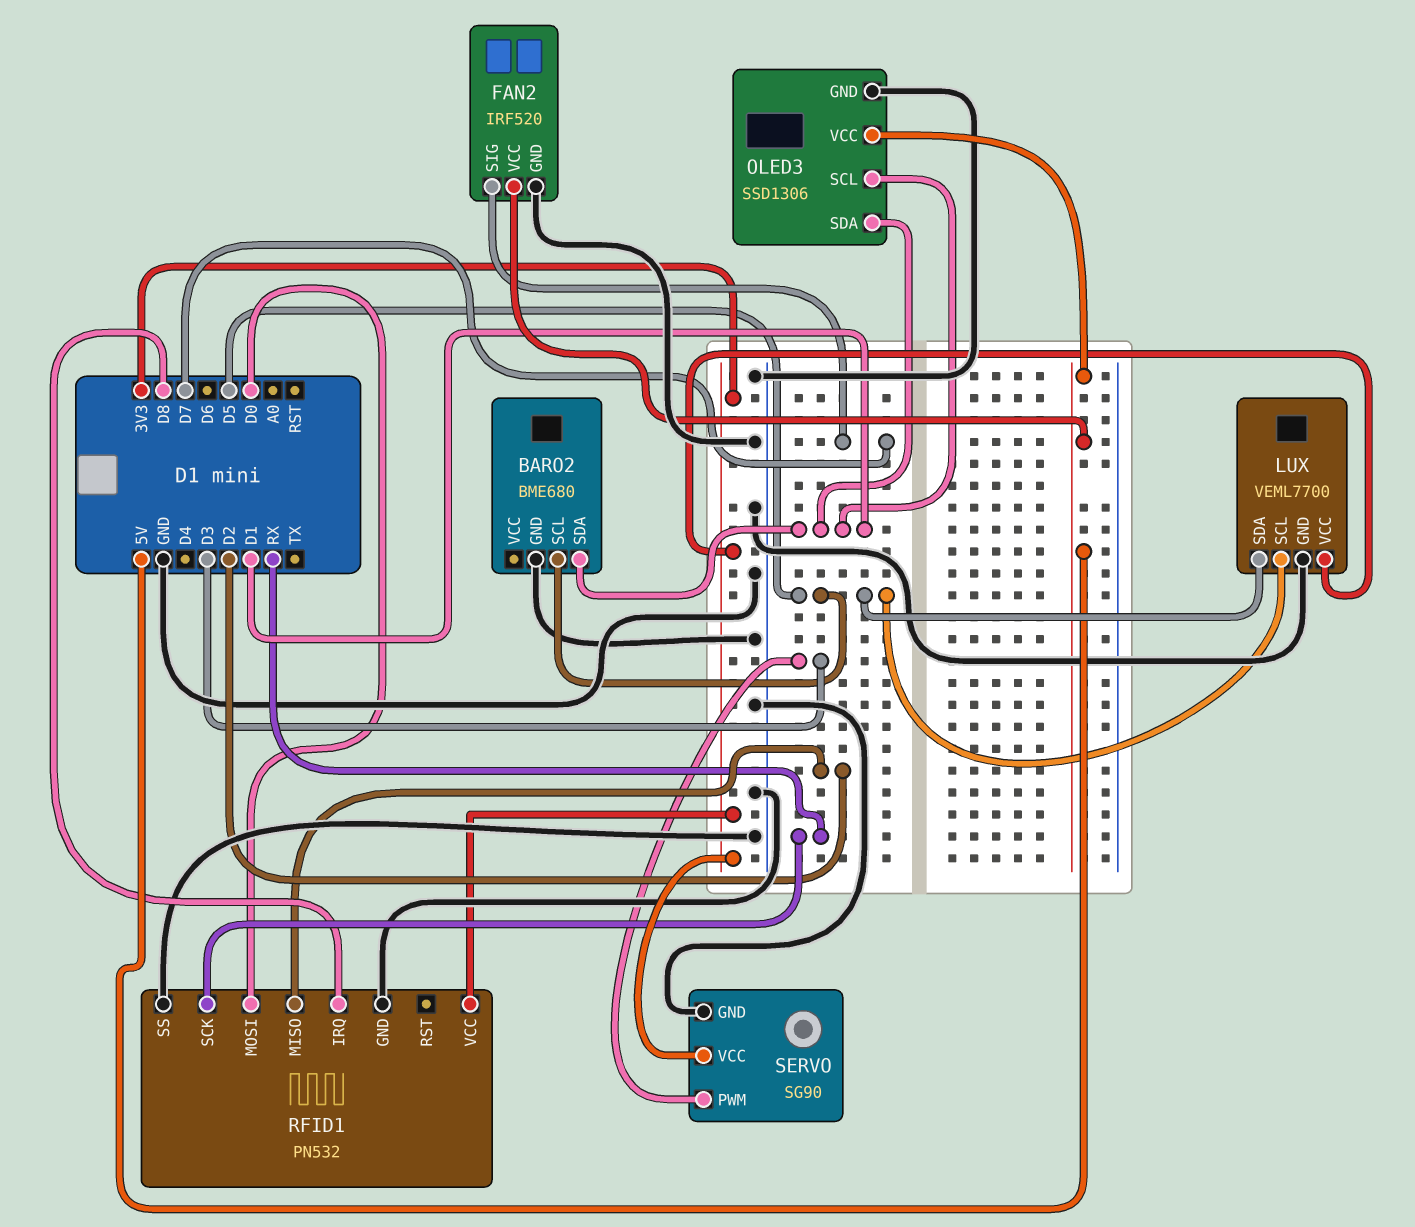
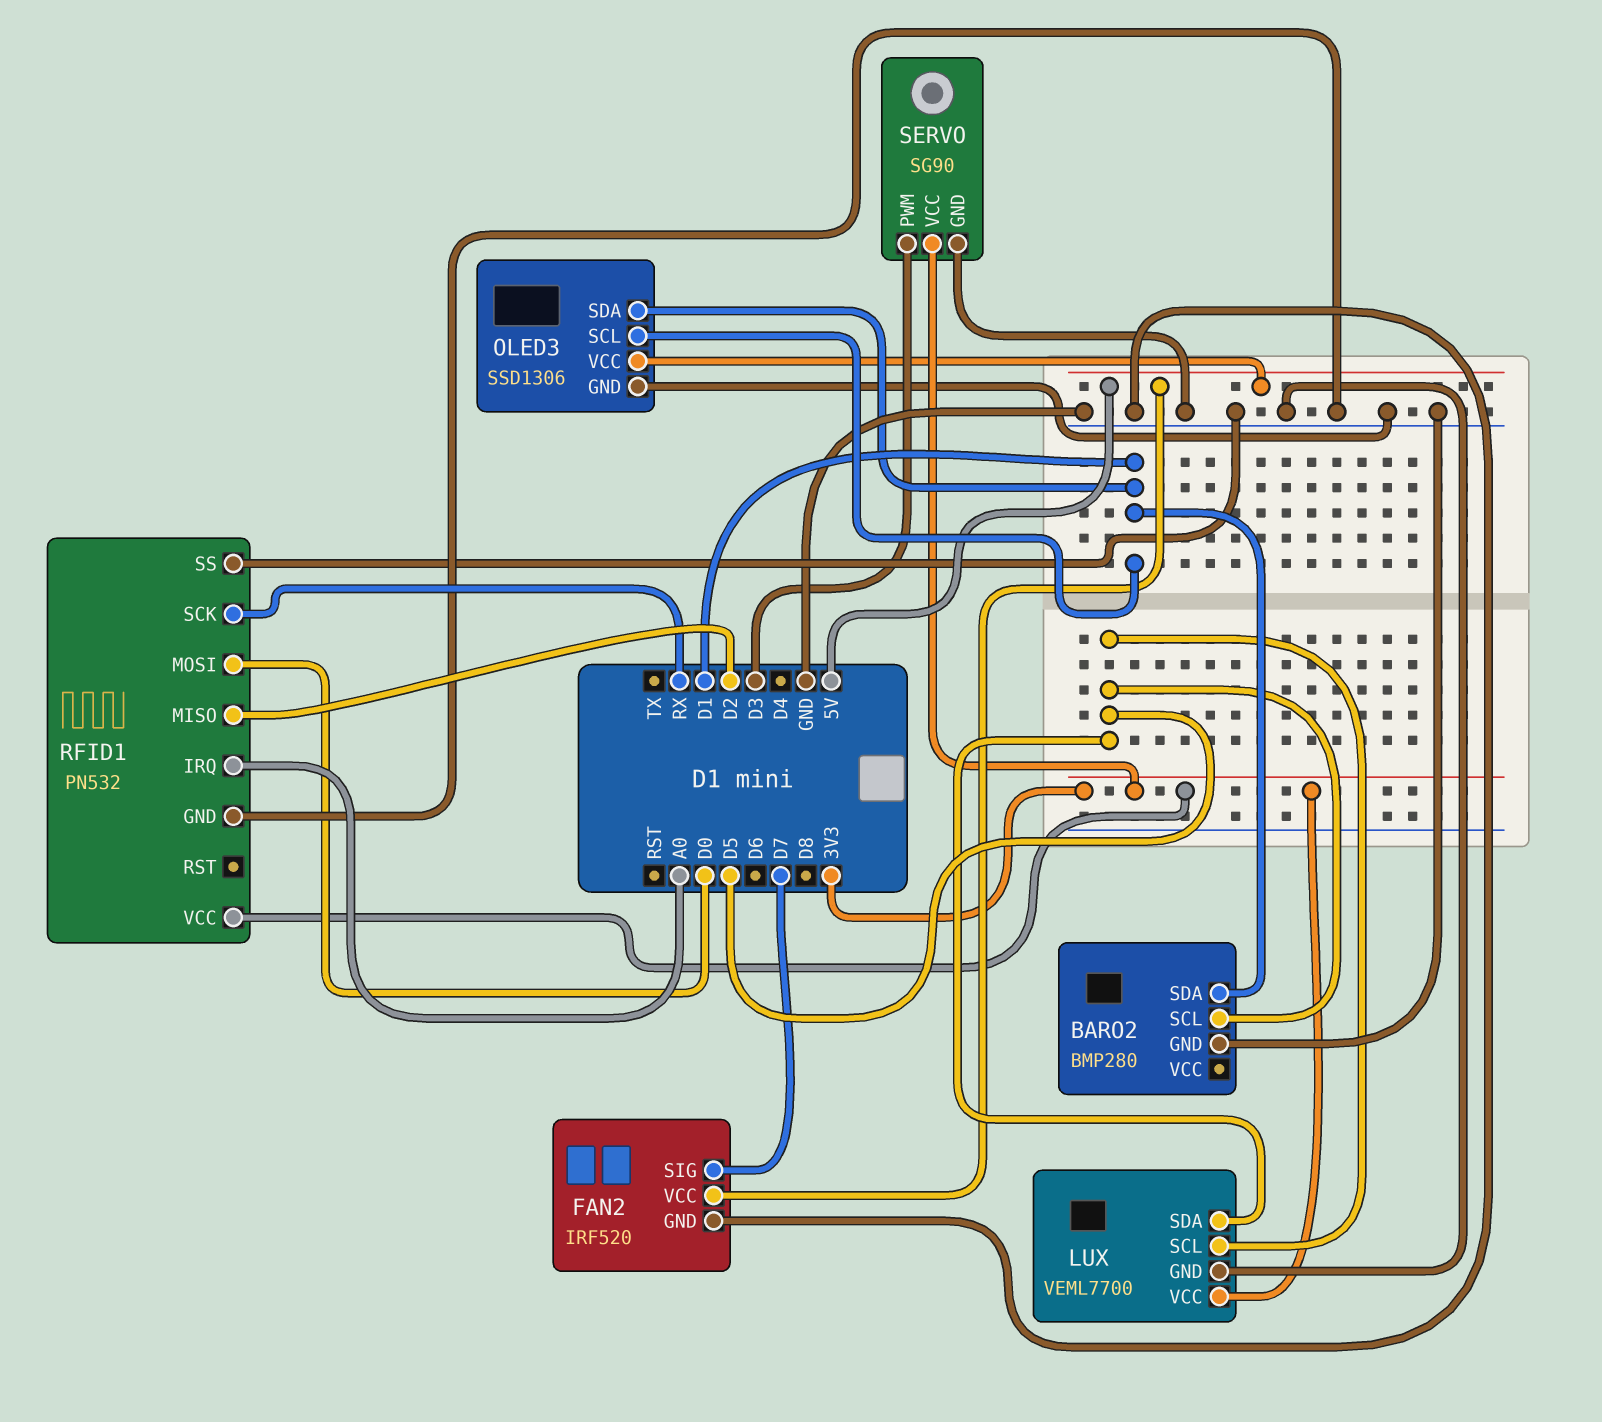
BARO2: BME680 -> BMP280
RFID1 pin IRQ: D8 -> A0

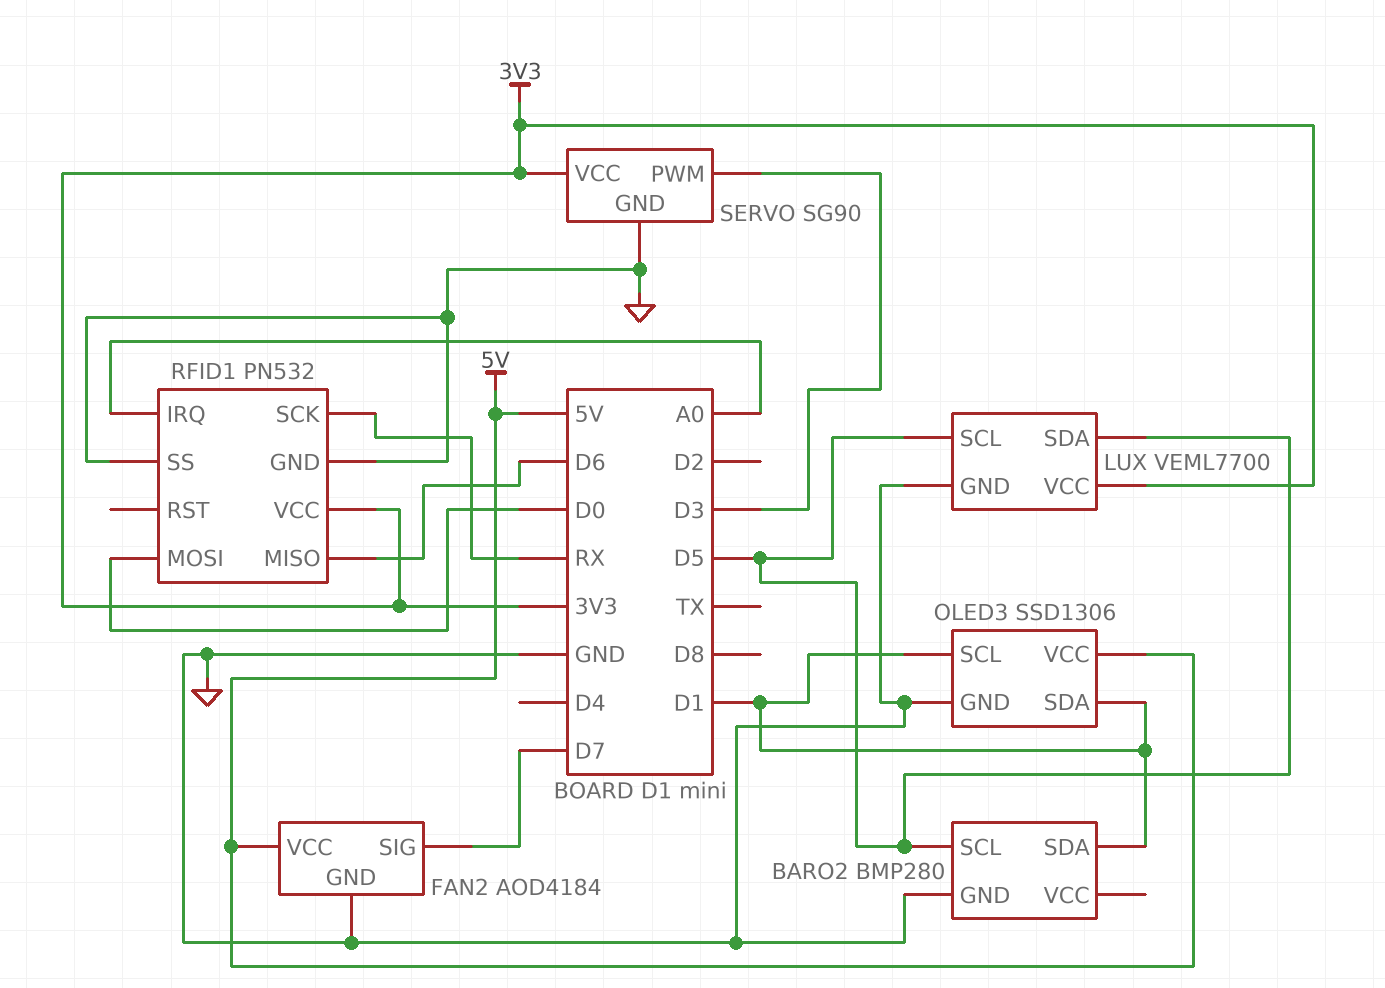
FAN2: IRF520 -> AOD4184
RFID1 pin MISO: D2 -> D6

